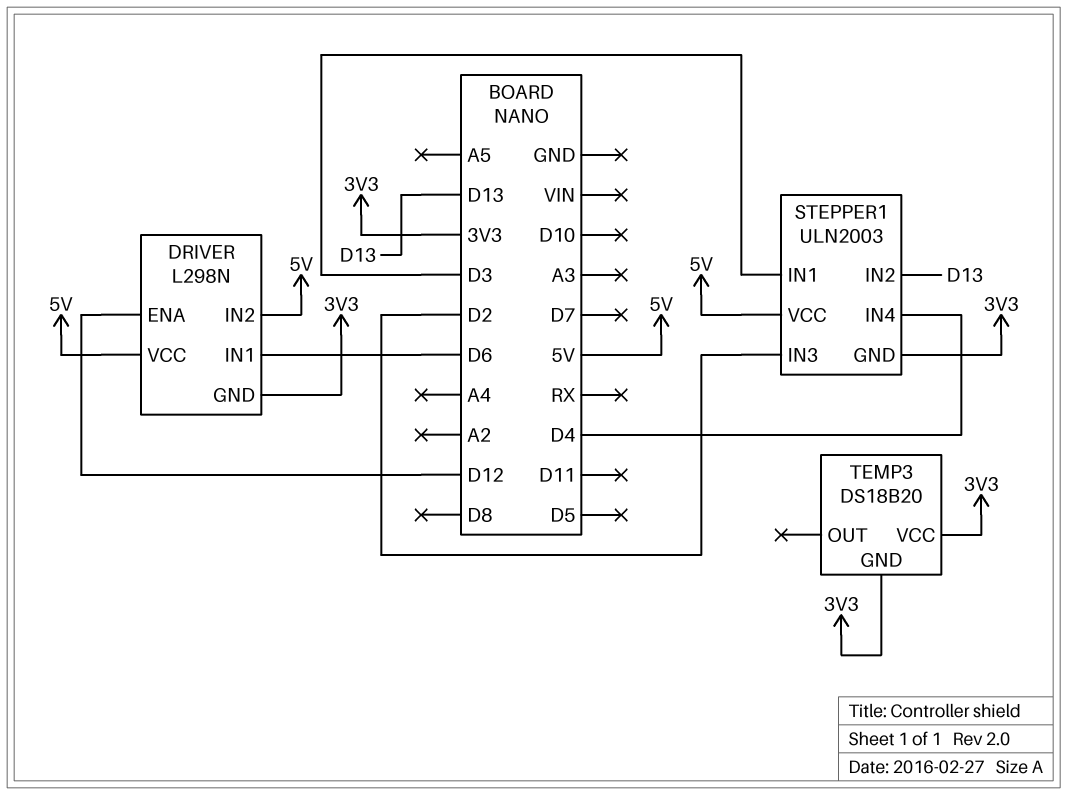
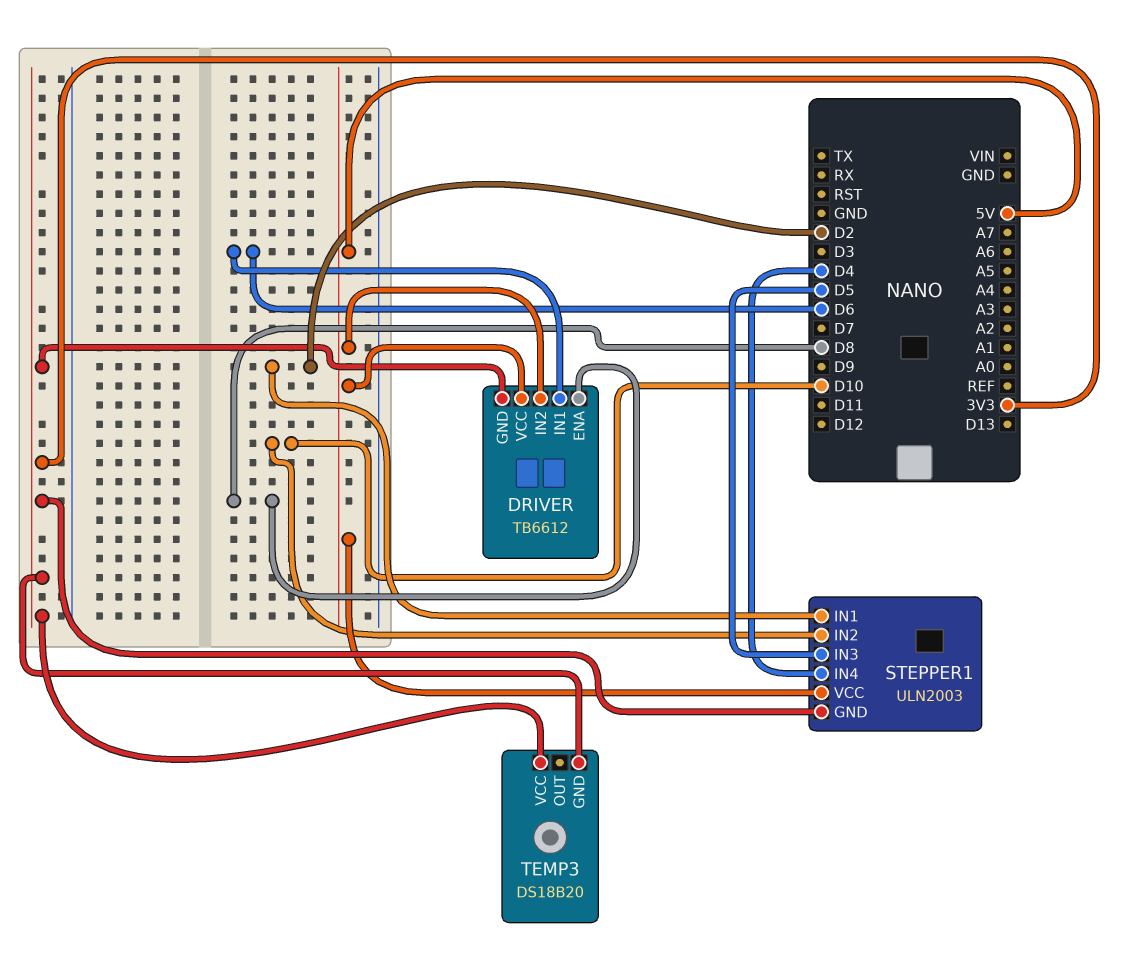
DRIVER: L298N -> TB6612
DRIVER pin ENA: D12 -> D8
STEPPER1 pin IN1: D3 -> D2
STEPPER1 pin IN2: D13 -> D10
STEPPER1 pin IN3: D2 -> D5

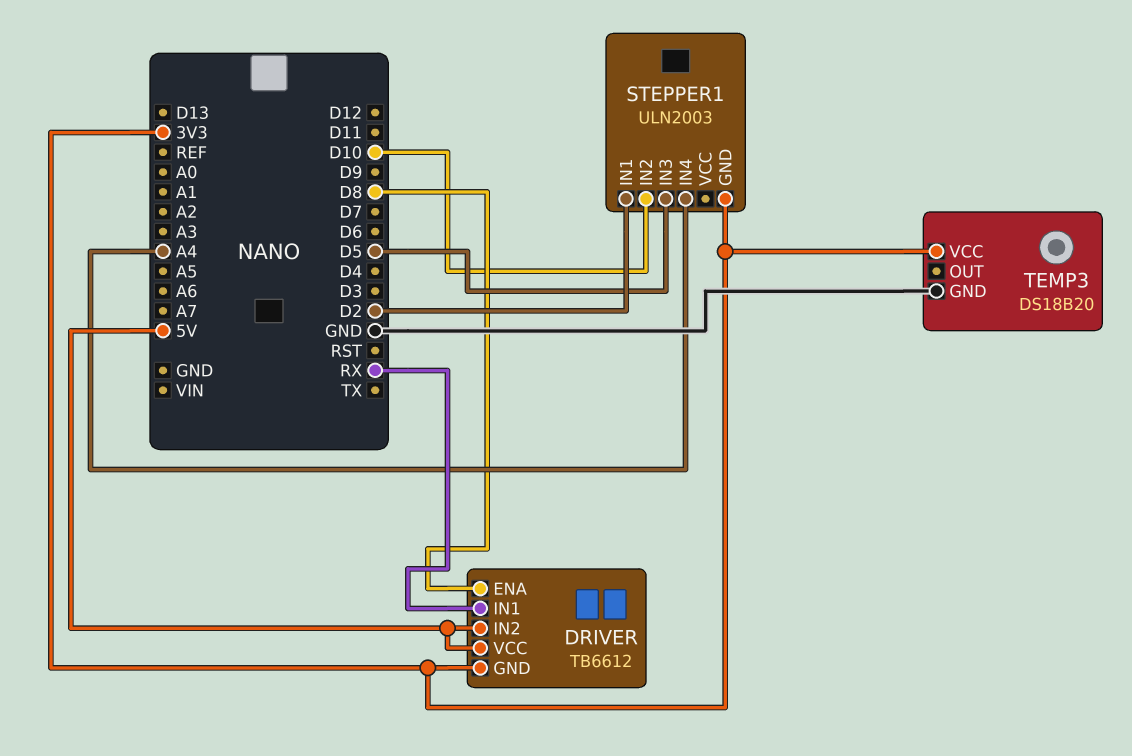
DRIVER pin IN1: D6 -> RX
STEPPER1 pin IN4: D4 -> A4
STEPPER1 pin VCC: 5V -> none
TEMP3 pin GND: 3V3 -> GND

